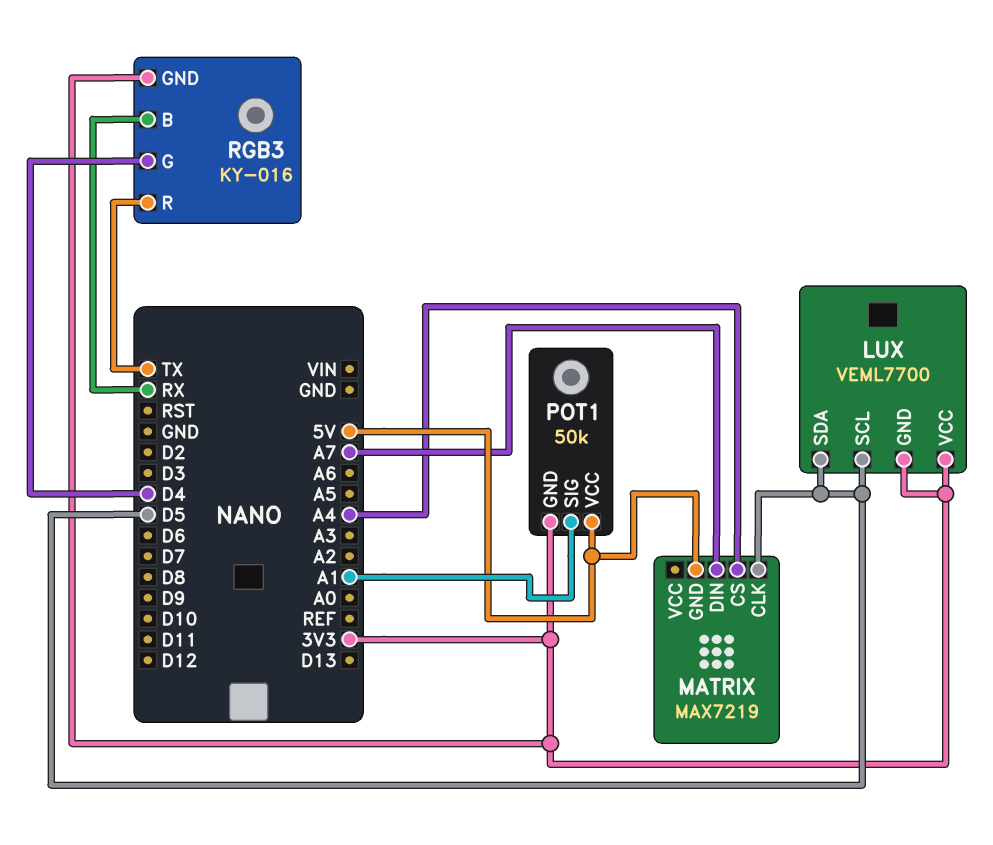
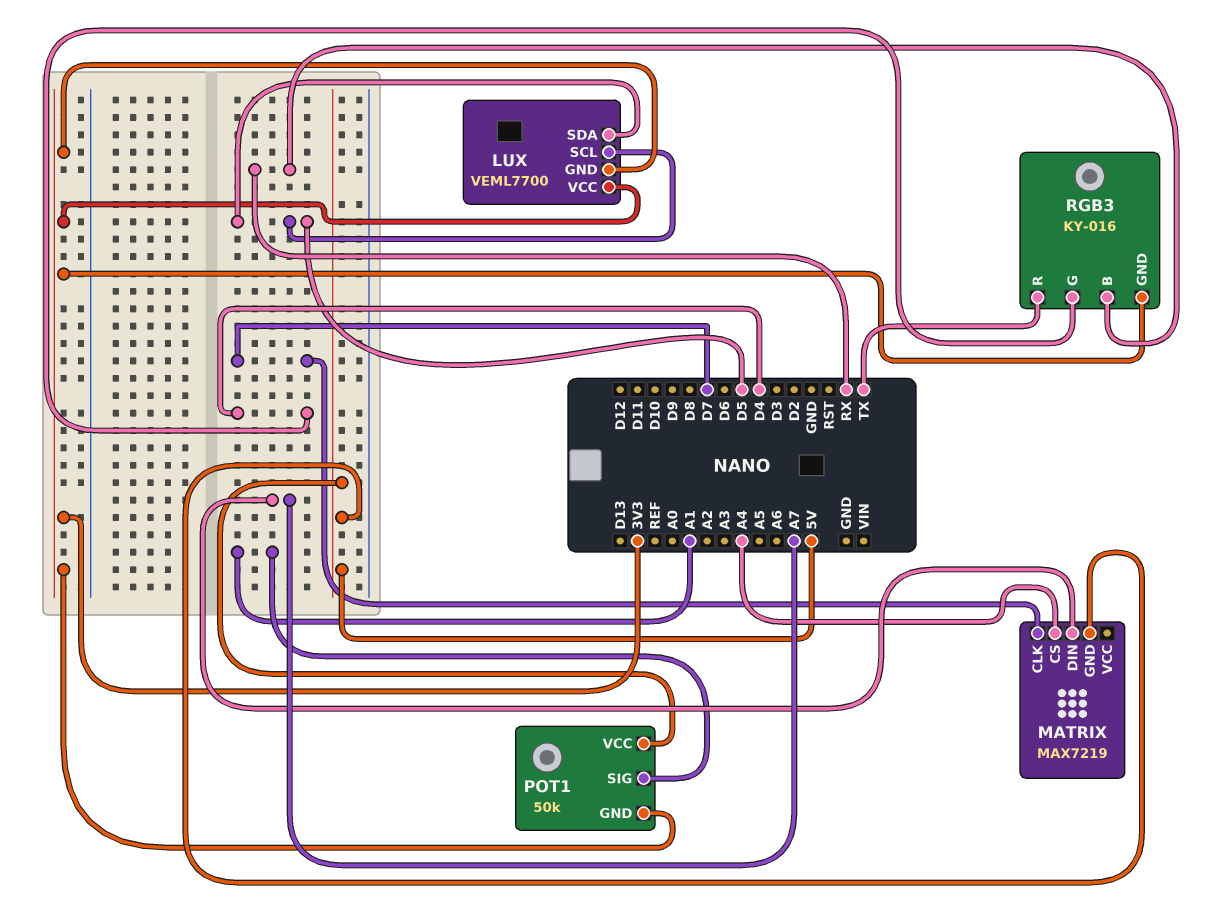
MATRIX pin CLK: D5 -> D7

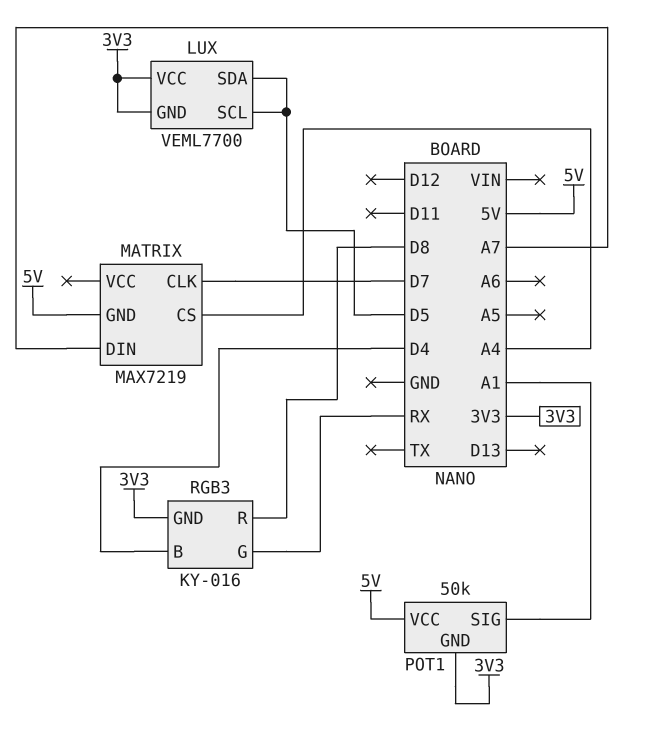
RGB3 pin B: RX -> D4
RGB3 pin G: D4 -> RX
RGB3 pin R: TX -> D8

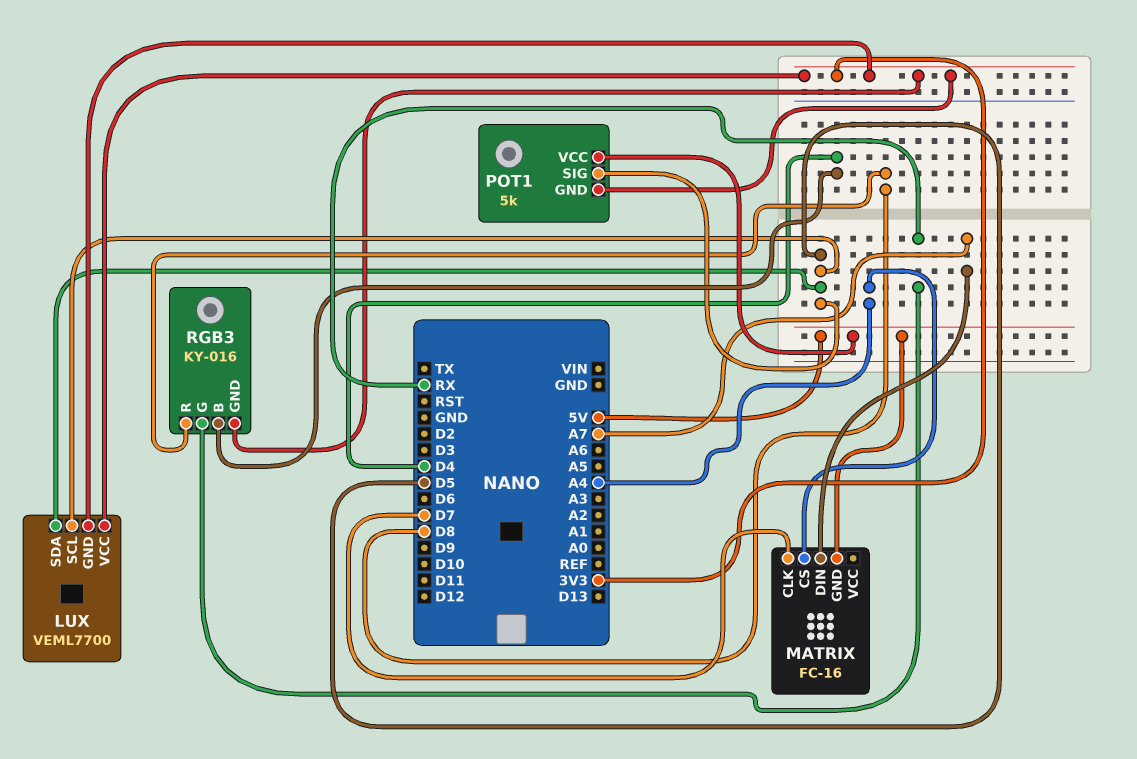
MATRIX: MAX7219 -> FC-16
POT1: 50k -> 5k
POT1 pin SIG: A1 -> D5

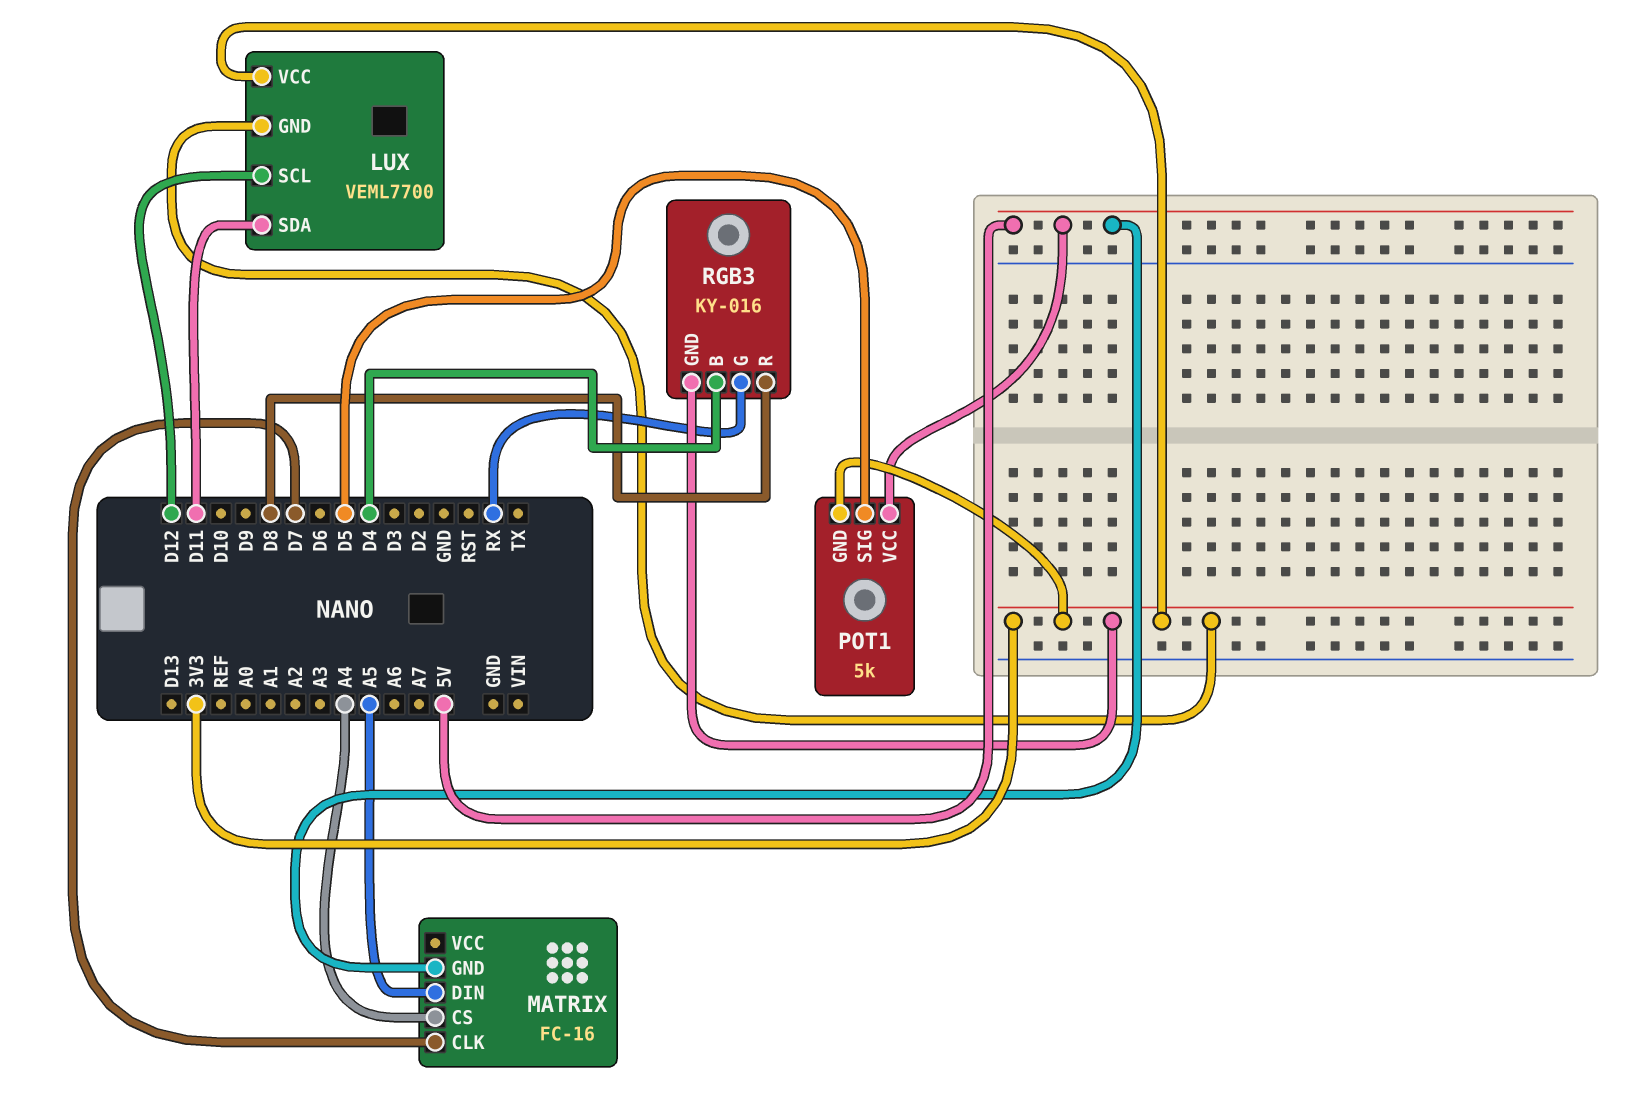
LUX pin SCL: D5 -> D12
LUX pin SDA: D5 -> D11
MATRIX pin DIN: A7 -> A5

